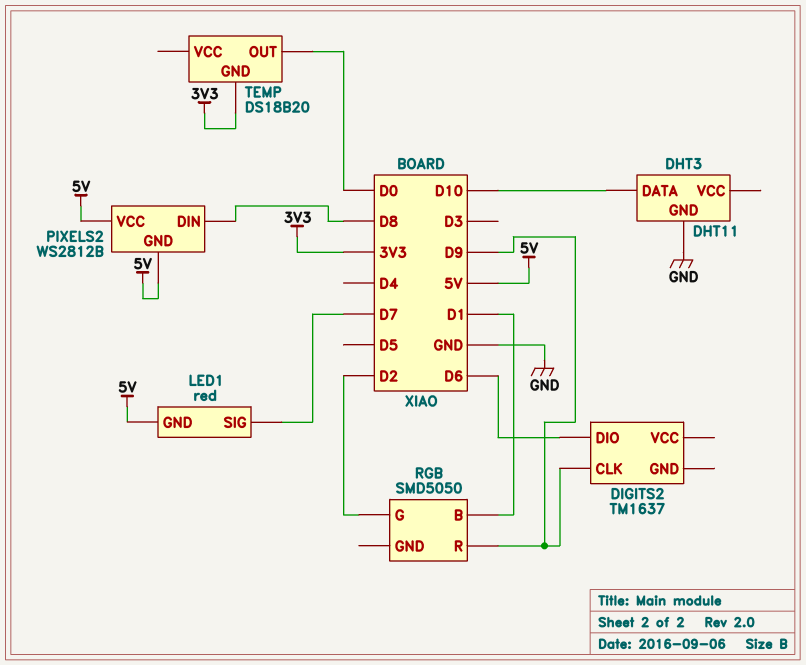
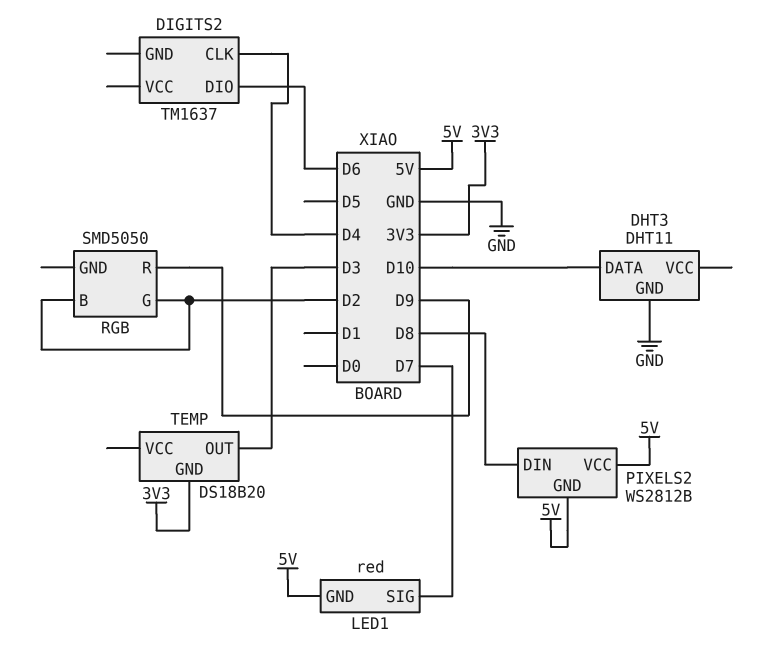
DIGITS2 pin CLK: D9 -> D4
RGB pin B: D1 -> D2
TEMP pin OUT: D0 -> D3

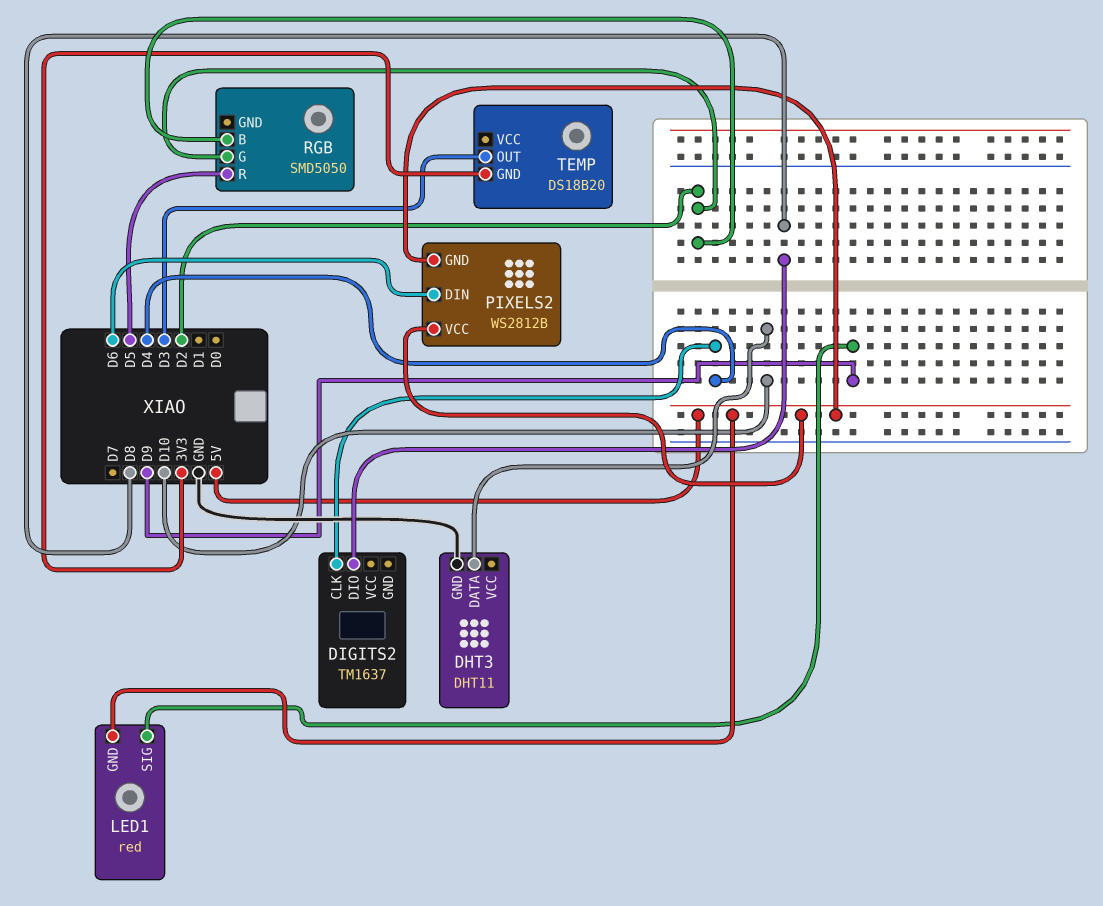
DIGITS2 pin DIO: D6 -> D8
LED1 pin SIG: D7 -> D9
PIXELS2 pin DIN: D8 -> D6
RGB pin R: D9 -> D5

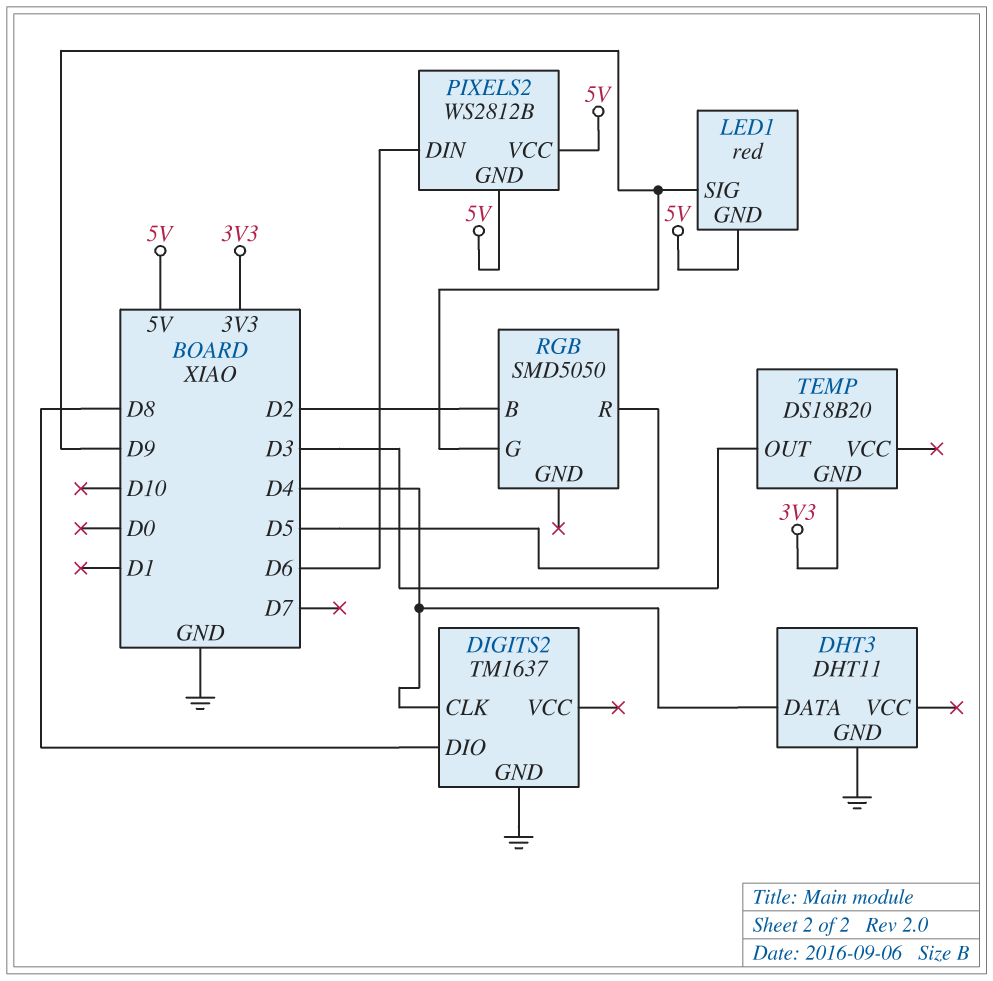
DHT3 pin DATA: D10 -> D4
DIGITS2 pin GND: none -> GND
RGB pin G: D2 -> D9

